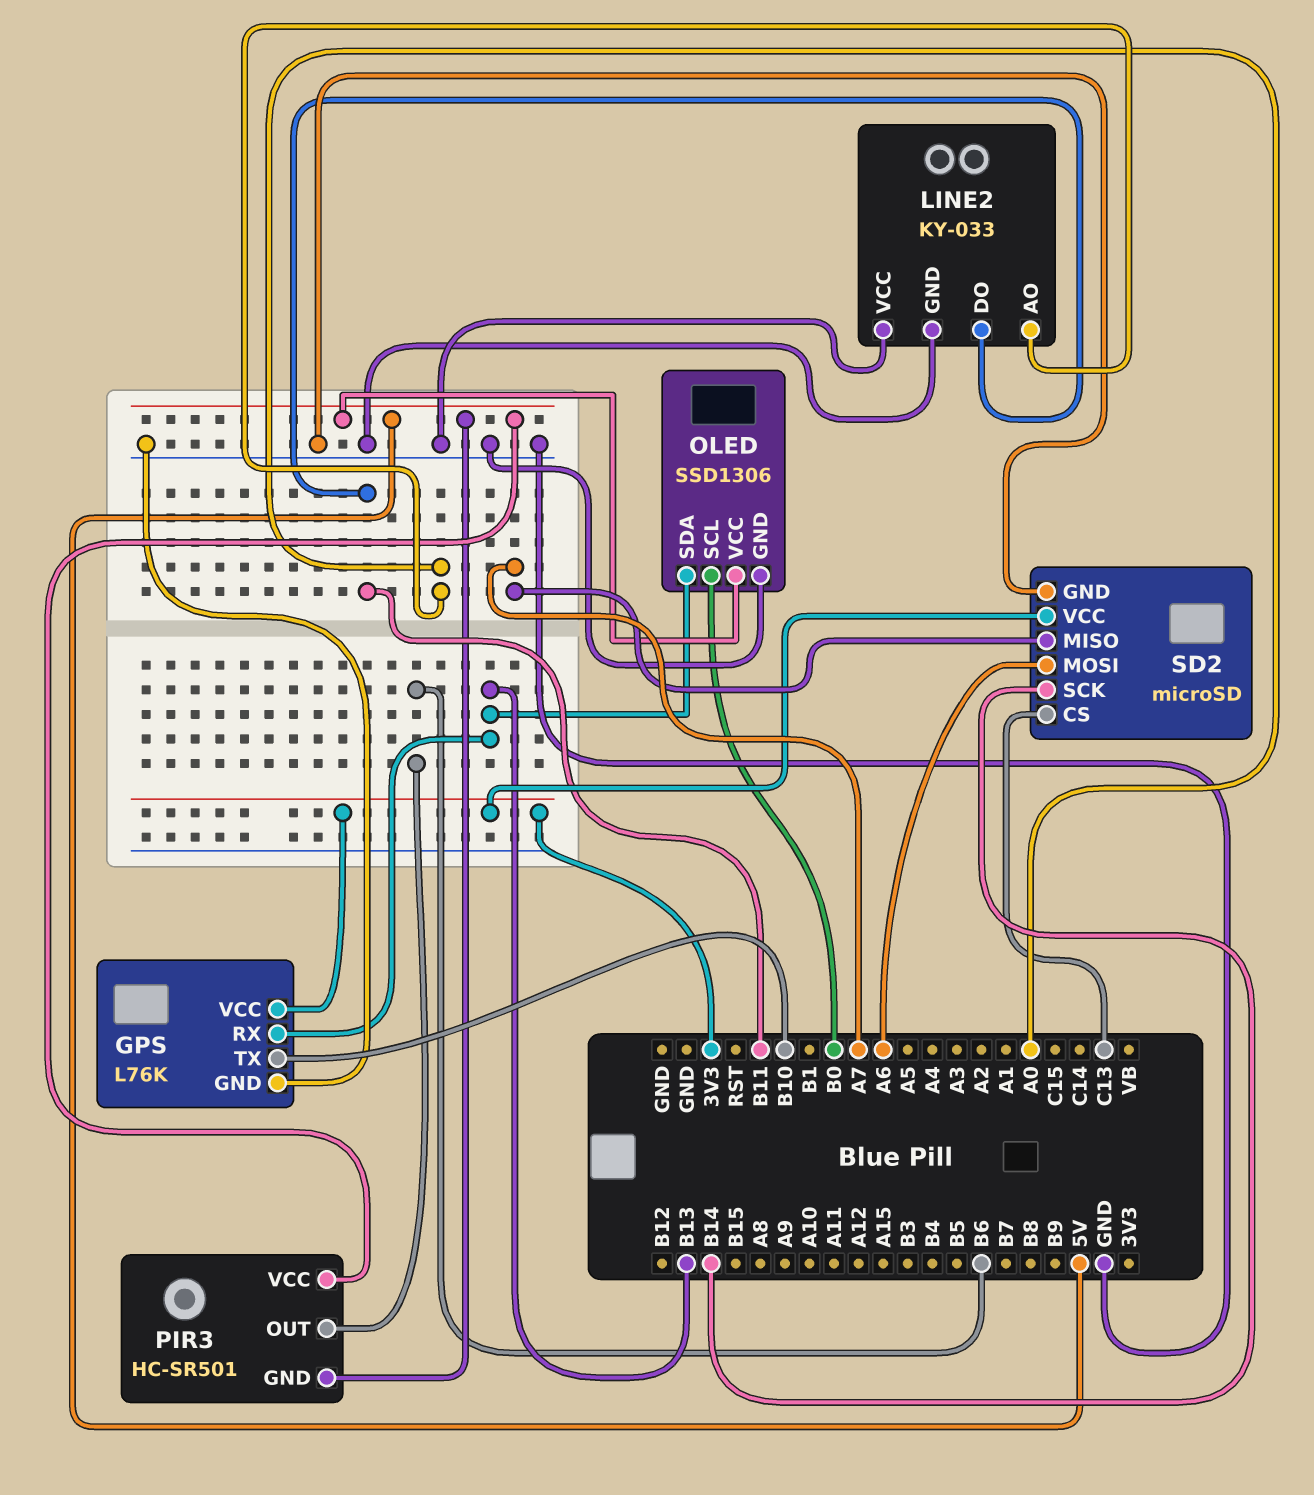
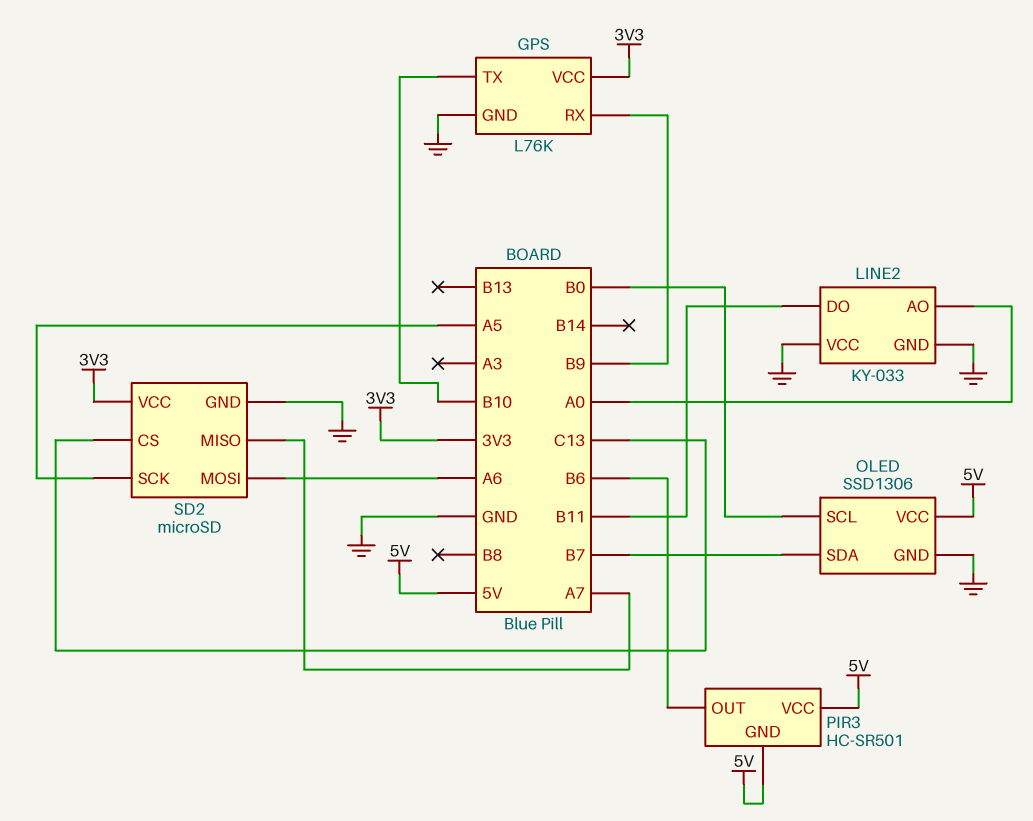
GPS pin RX: B13 -> B9
OLED pin SDA: B13 -> B7
SD2 pin SCK: B14 -> A5

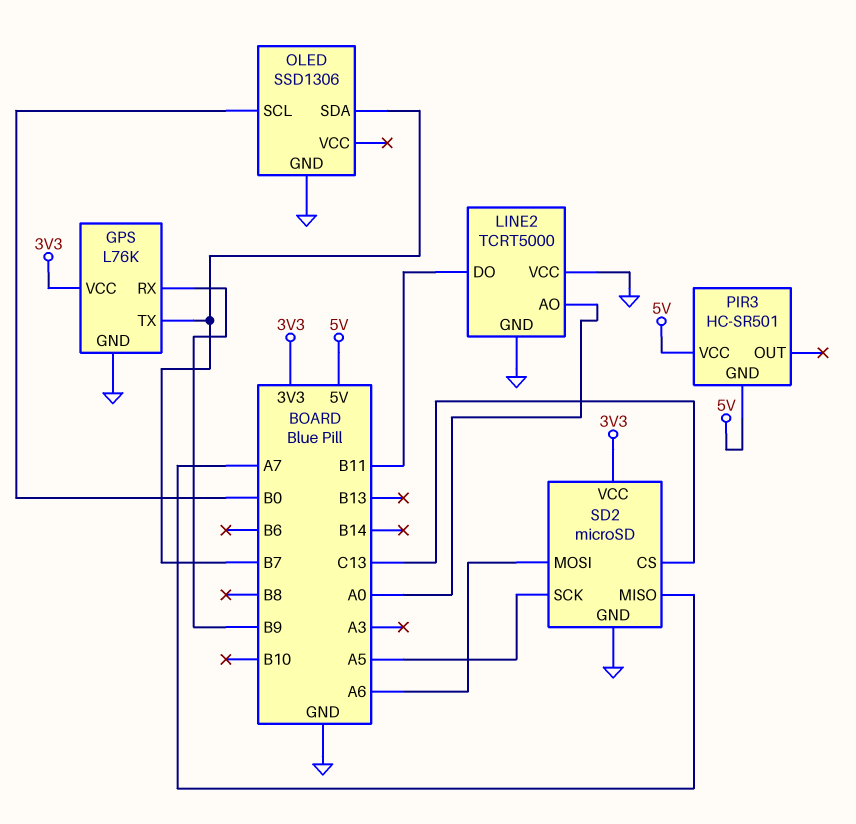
GPS pin TX: B10 -> B7
LINE2: KY-033 -> TCRT5000
OLED pin VCC: 5V -> none
PIR3 pin OUT: B6 -> none

